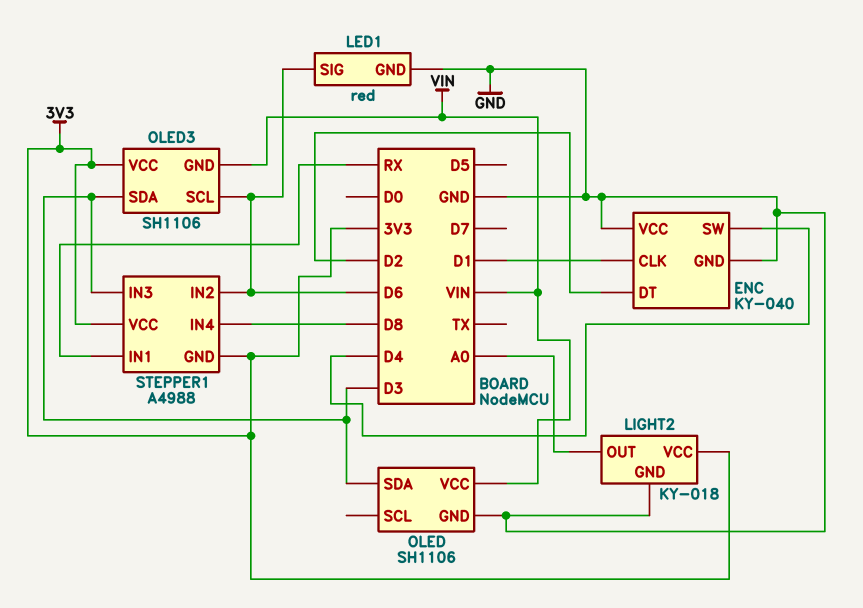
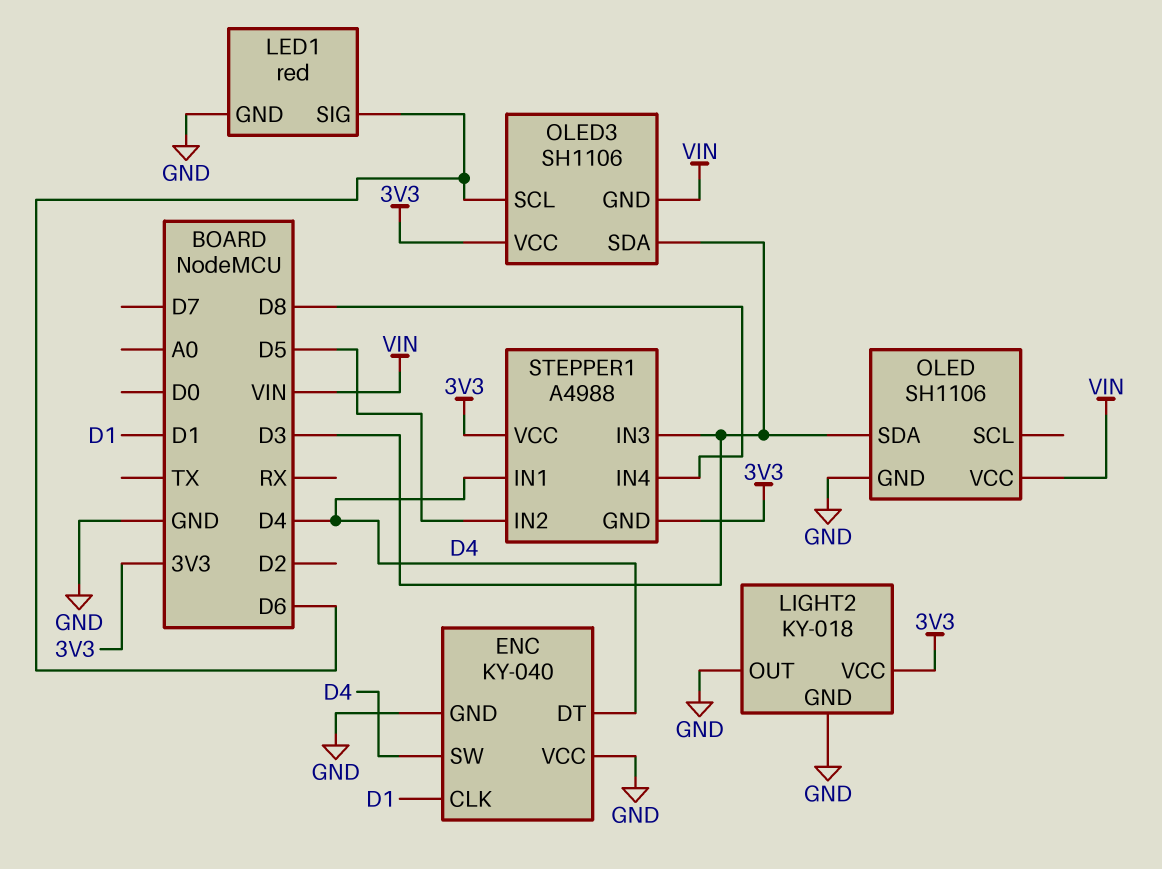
ENC pin DT: D2 -> D4
LIGHT2 pin OUT: A0 -> GND
STEPPER1 pin IN1: RX -> D4
STEPPER1 pin IN2: D6 -> D5

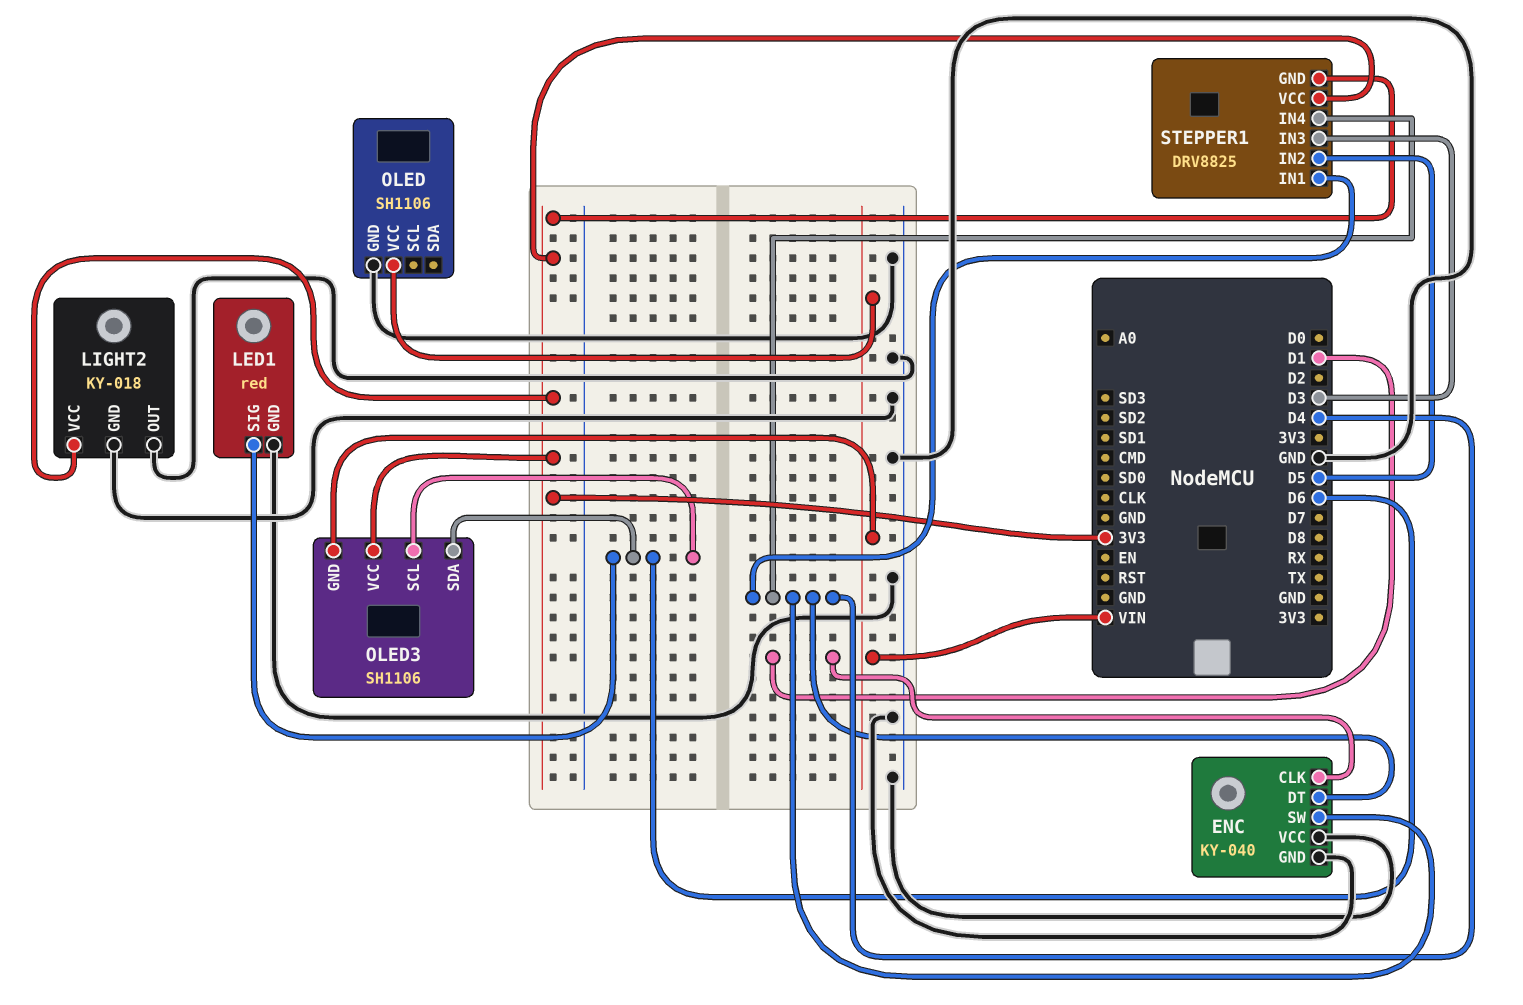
OLED pin SDA: D3 -> none
OLED3 pin SDA: D3 -> D6
STEPPER1: A4988 -> DRV8825
STEPPER1 pin IN4: D8 -> D4

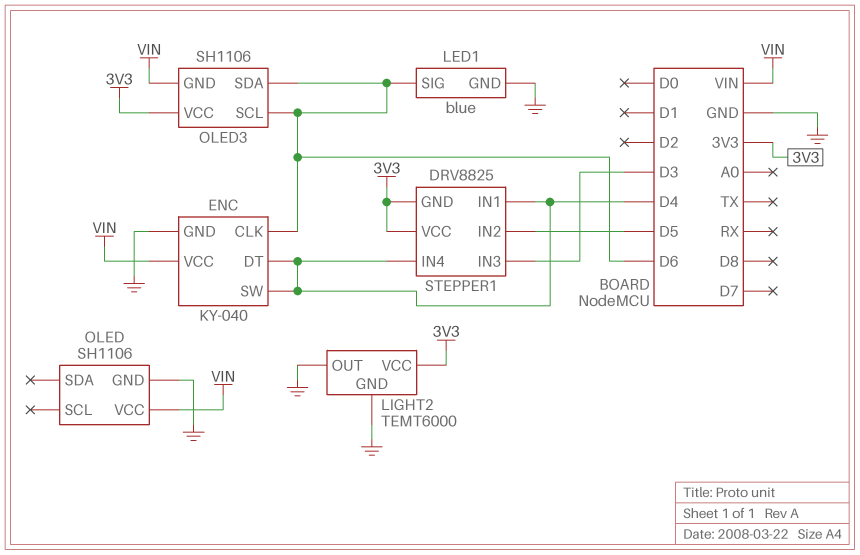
ENC pin CLK: D1 -> D6
ENC pin VCC: GND -> VIN
LED1: red -> blue
LIGHT2: KY-018 -> TEMT6000

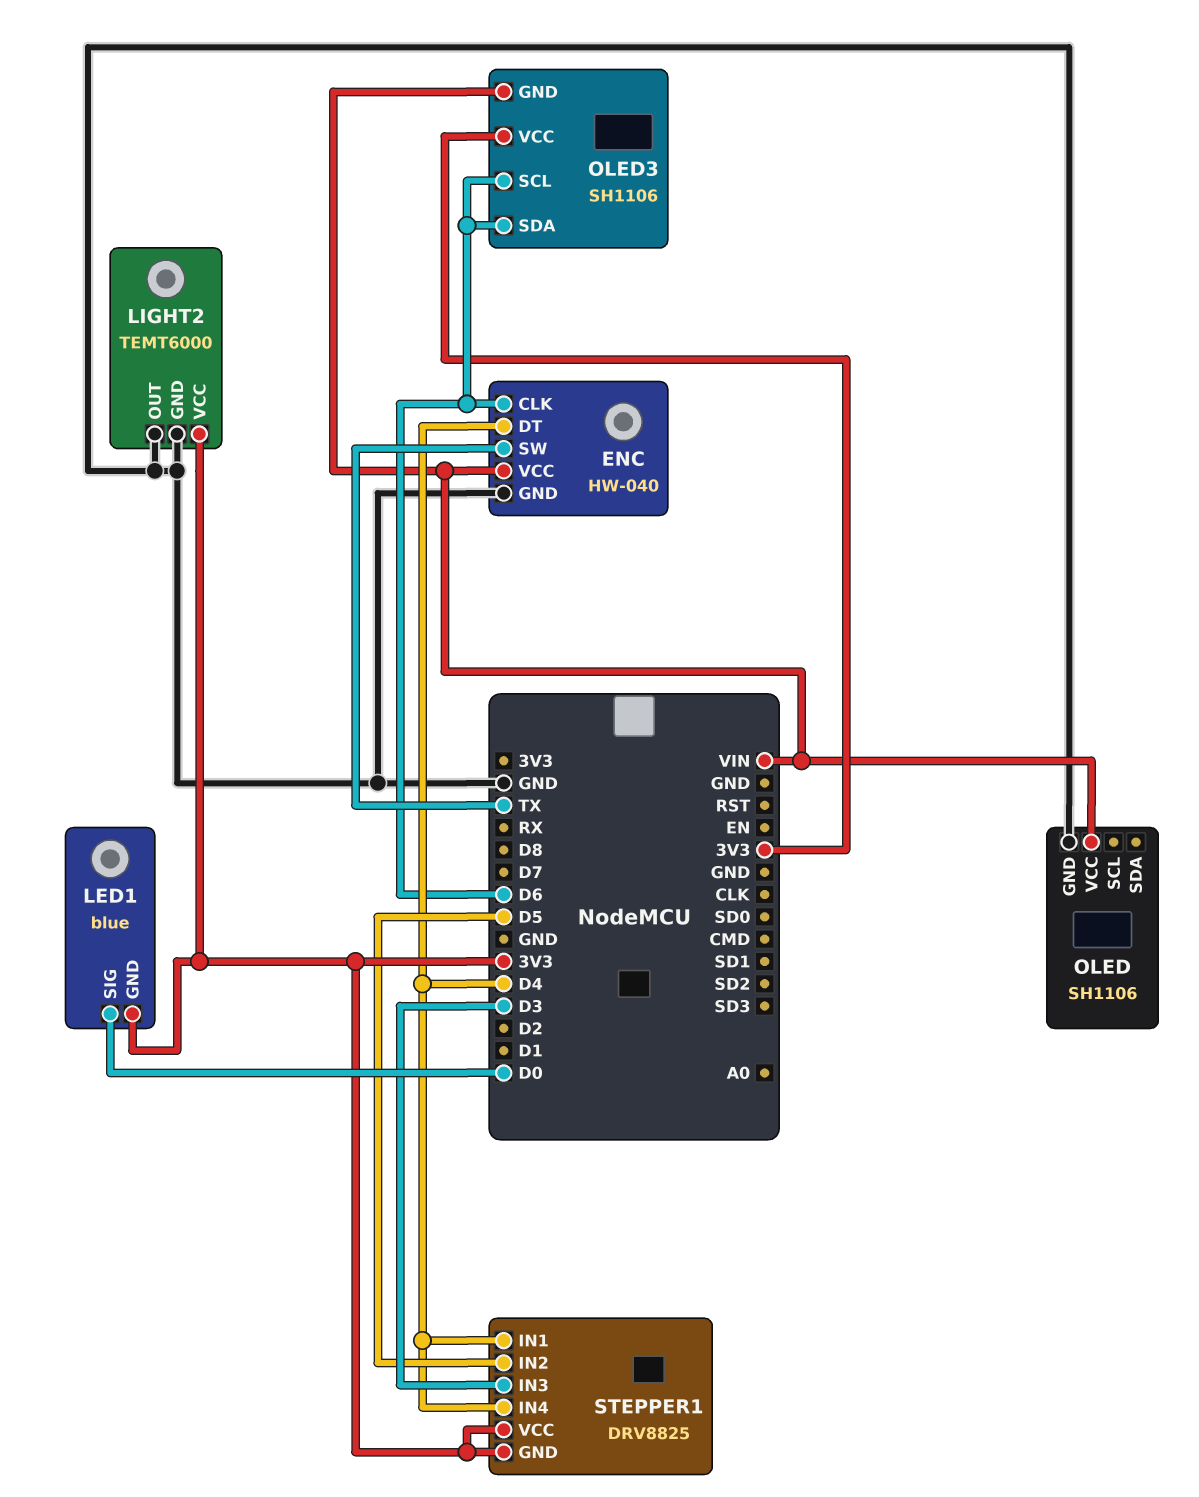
ENC: KY-040 -> HW-040
ENC pin SW: D4 -> TX
LED1 pin GND: GND -> 3V3
LED1 pin SIG: D6 -> D0

